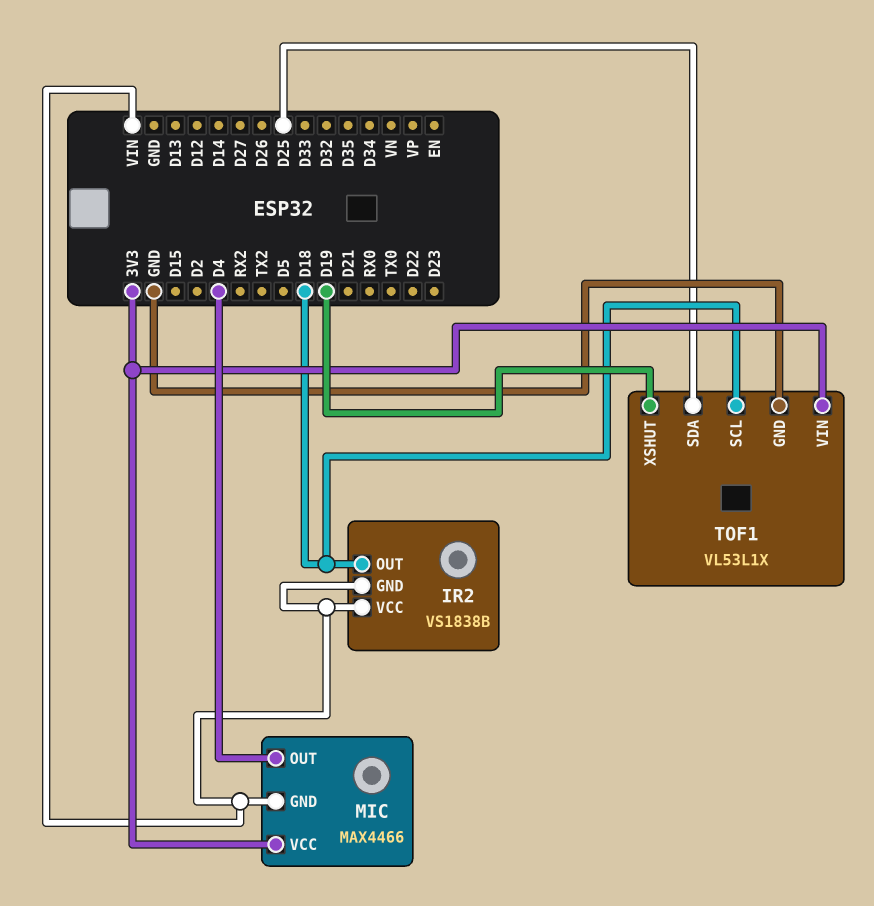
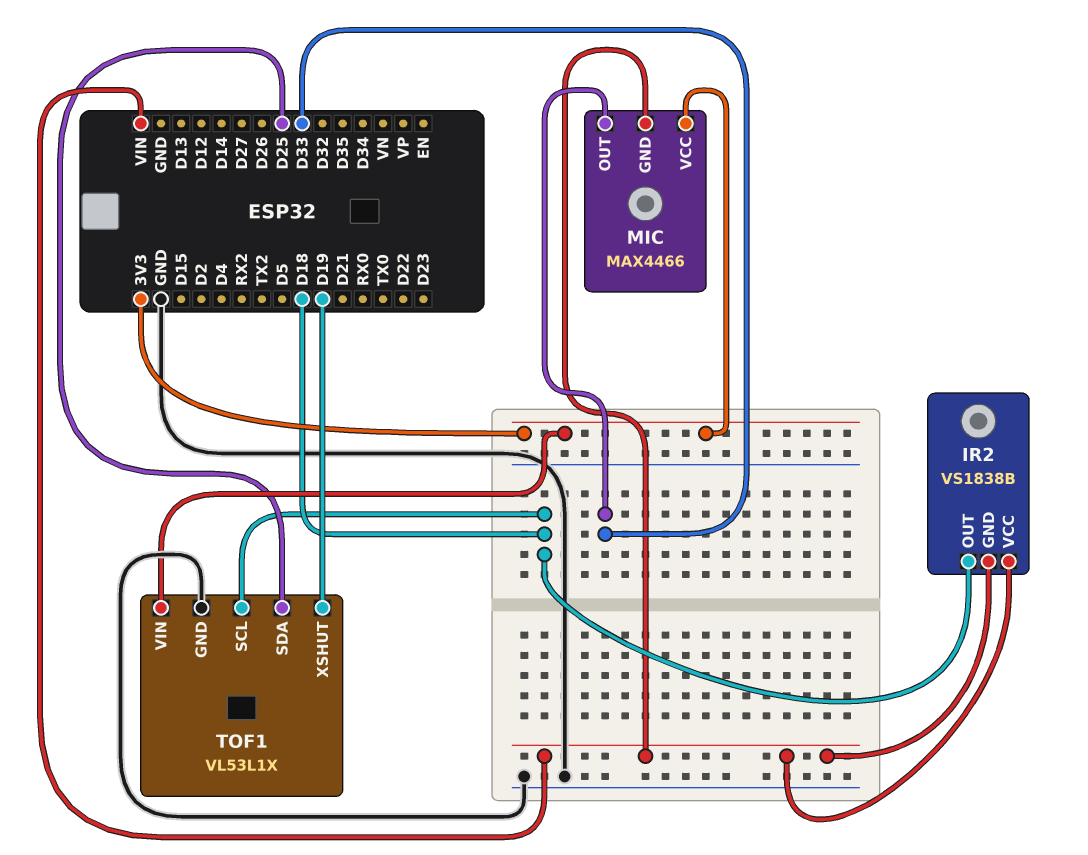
MIC pin OUT: D4 -> D33

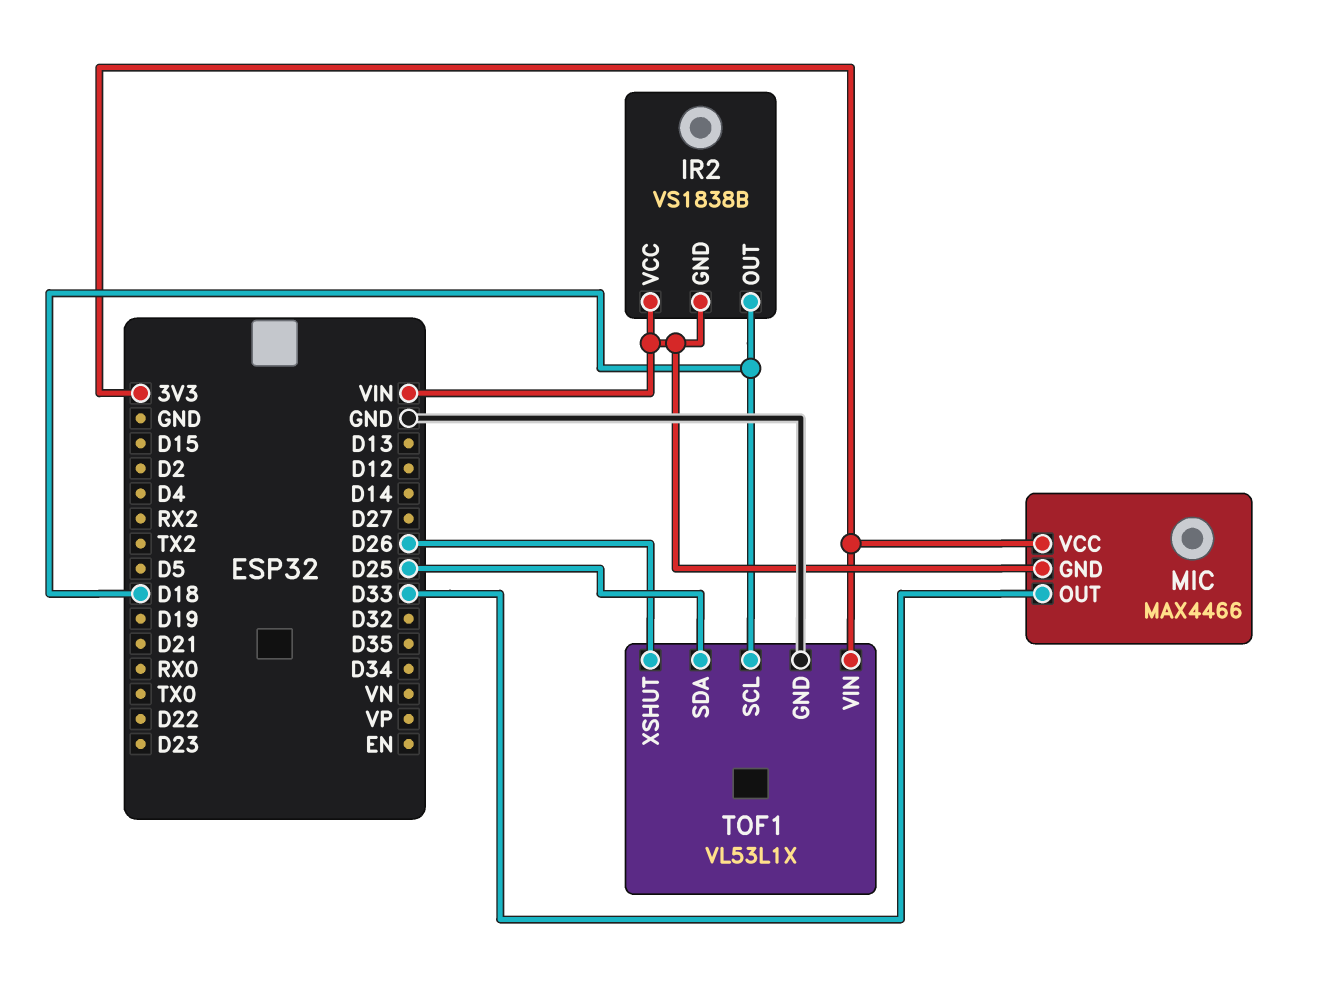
TOF1 pin XSHUT: D19 -> D26

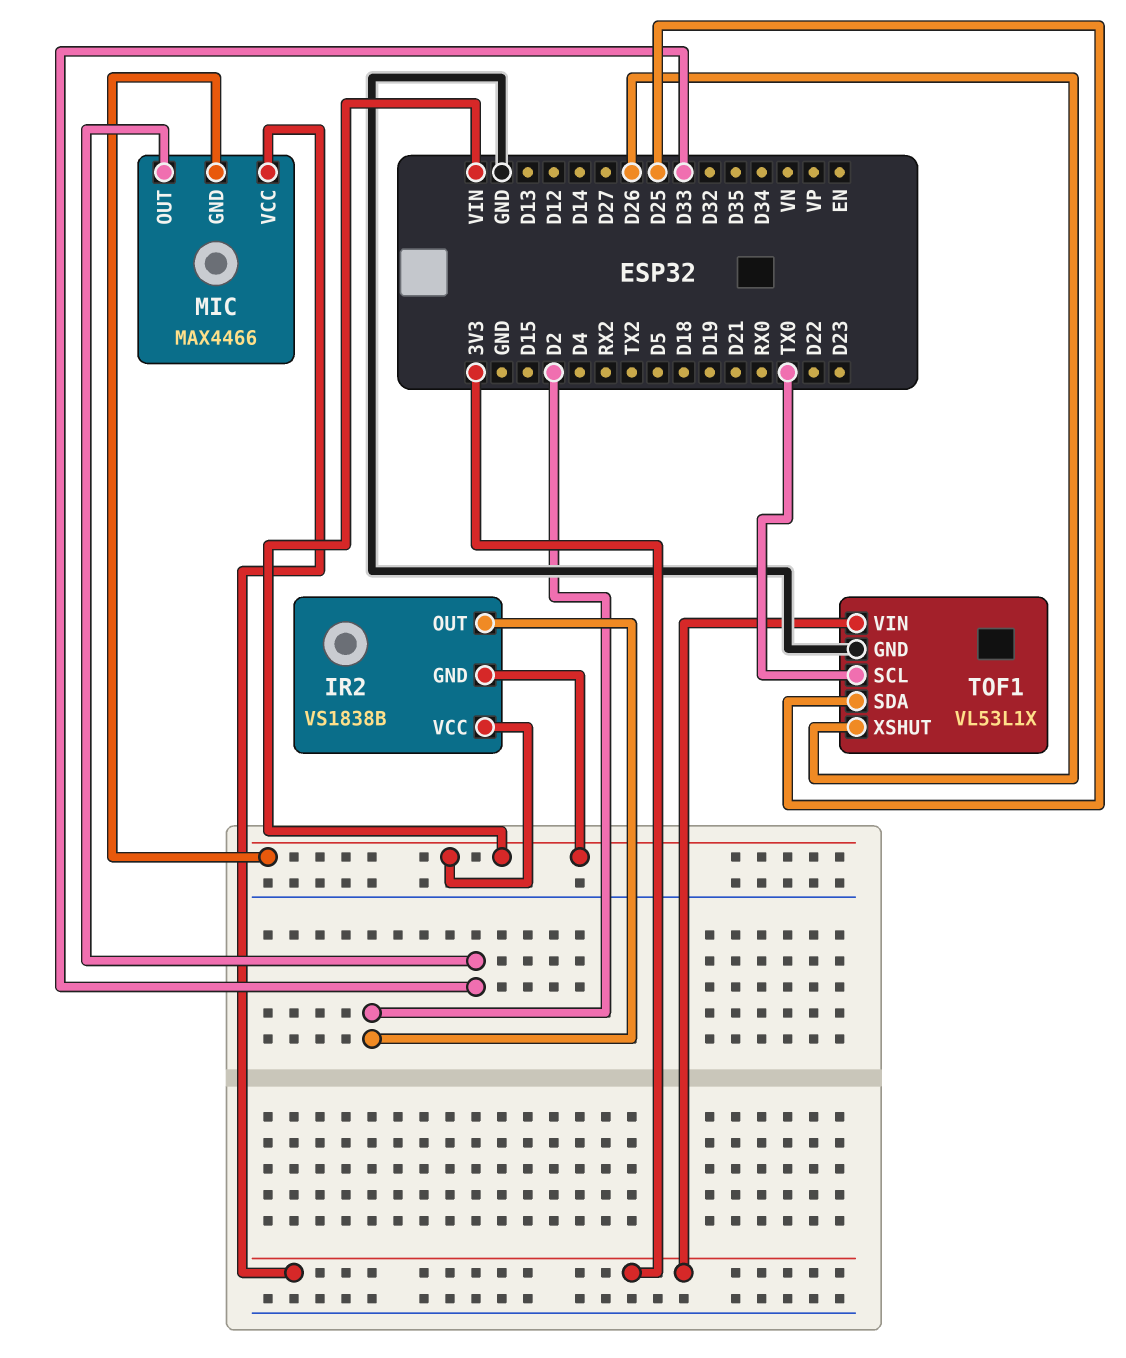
IR2 pin OUT: D18 -> D2
TOF1 pin SCL: D18 -> TX0

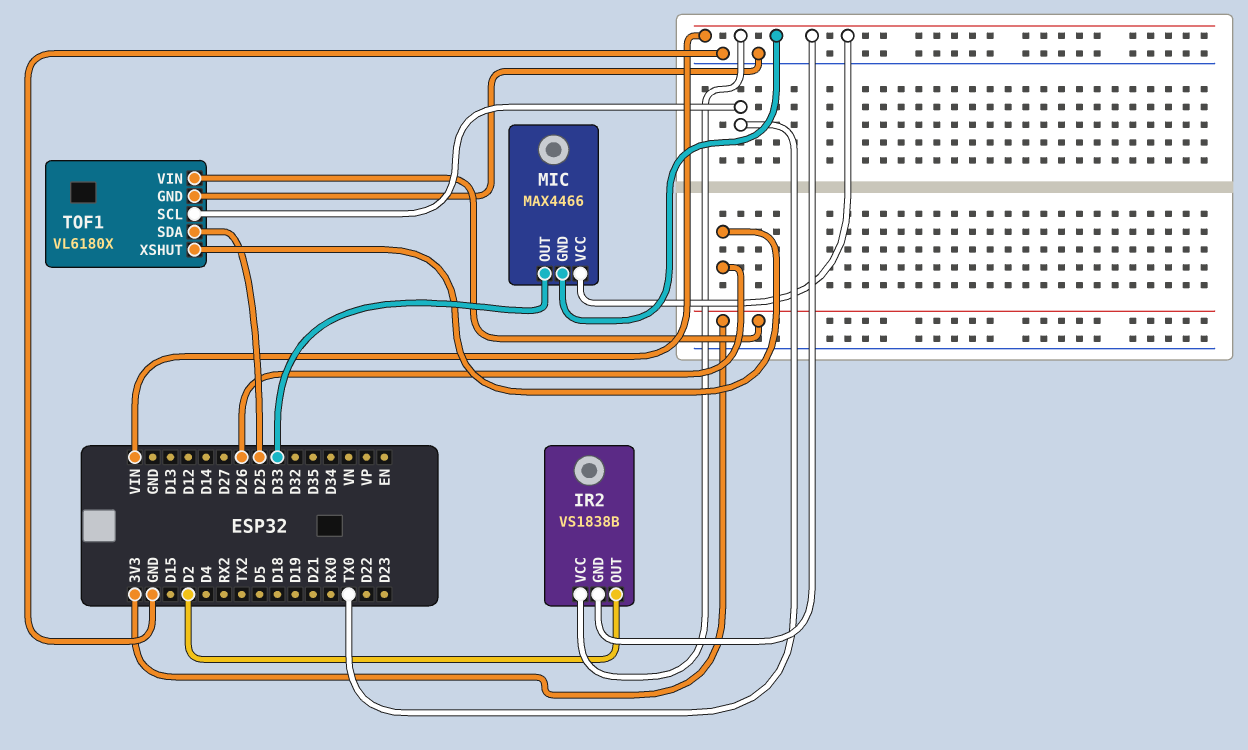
MIC pin VCC: 3V3 -> VIN
TOF1: VL53L1X -> VL6180X

